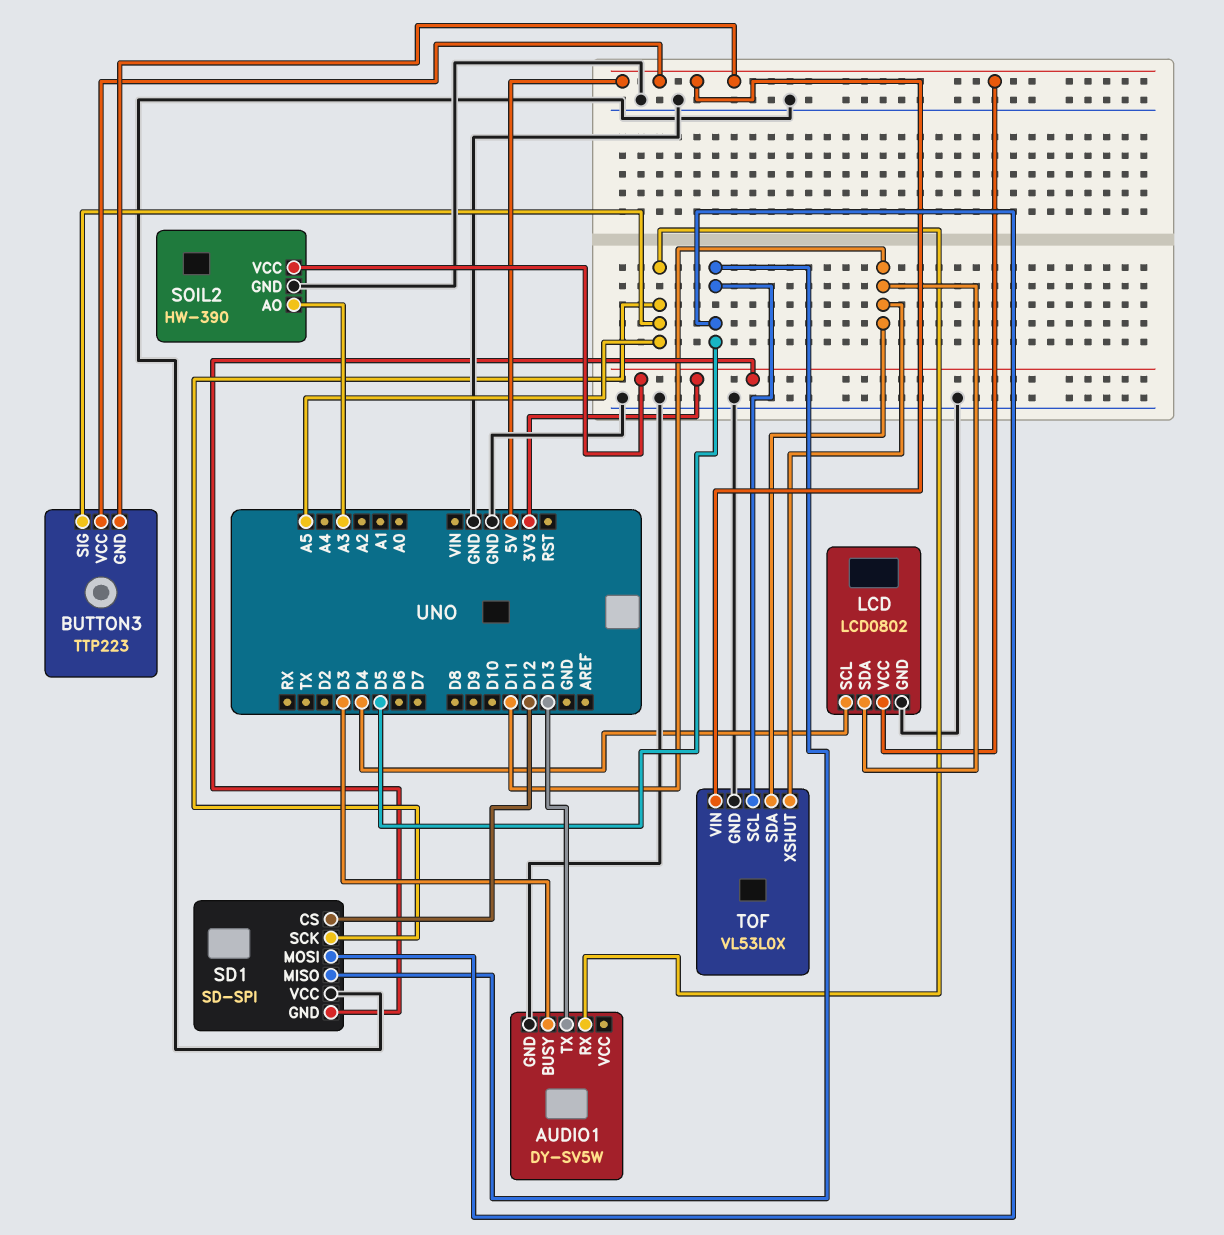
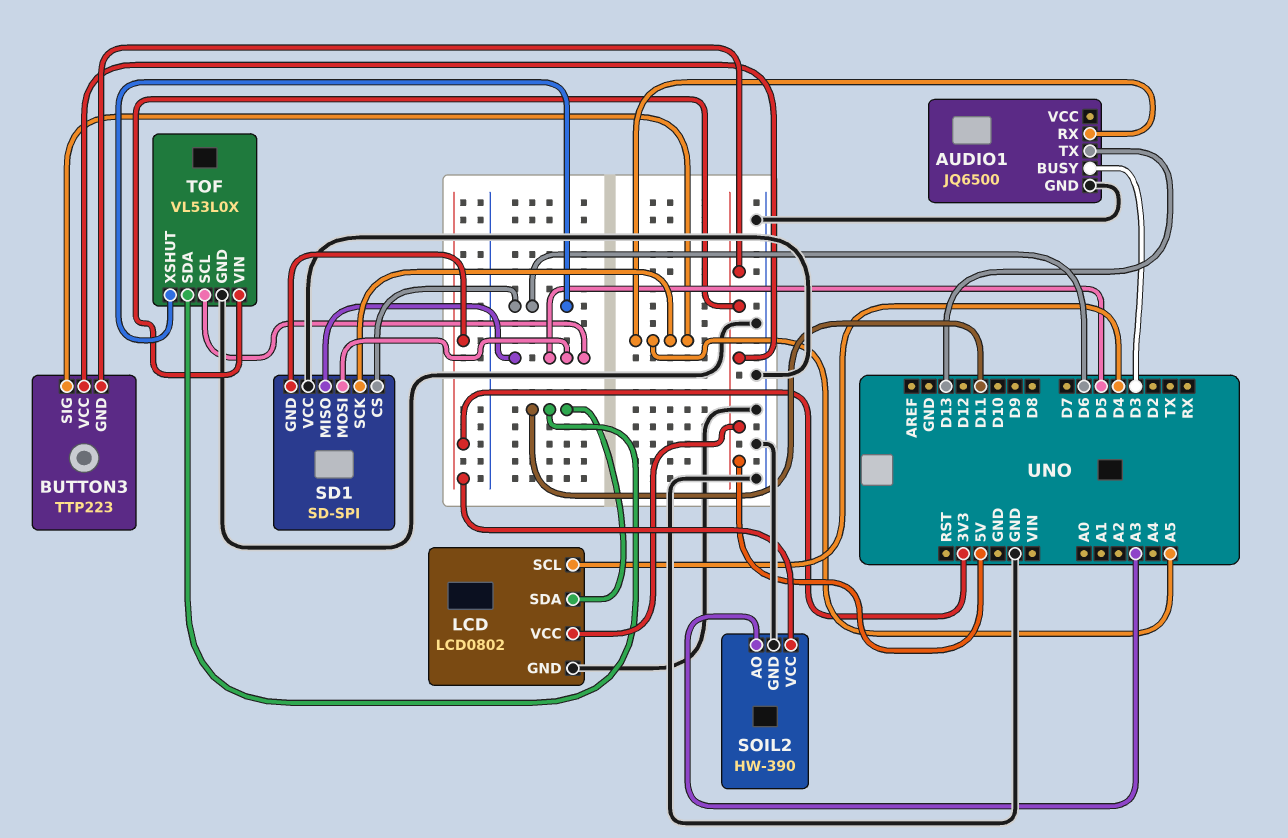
AUDIO1: DY-SV5W -> JQ6500
SD1 pin CS: D12 -> D6
TOF pin XSHUT: D11 -> D6

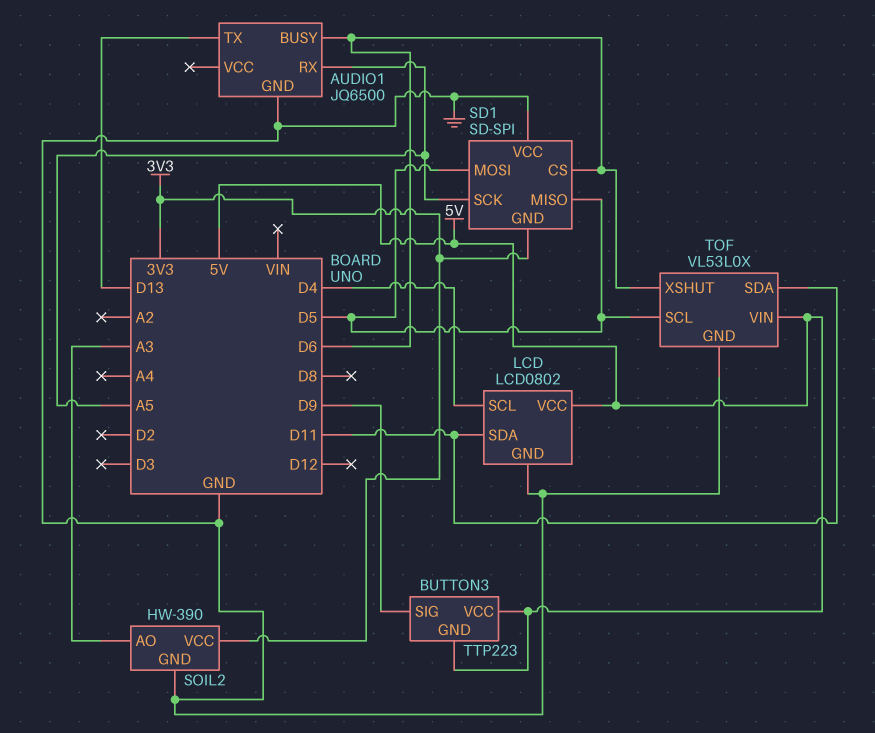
AUDIO1 pin BUSY: D3 -> D6
BUTTON3 pin SIG: A5 -> D9

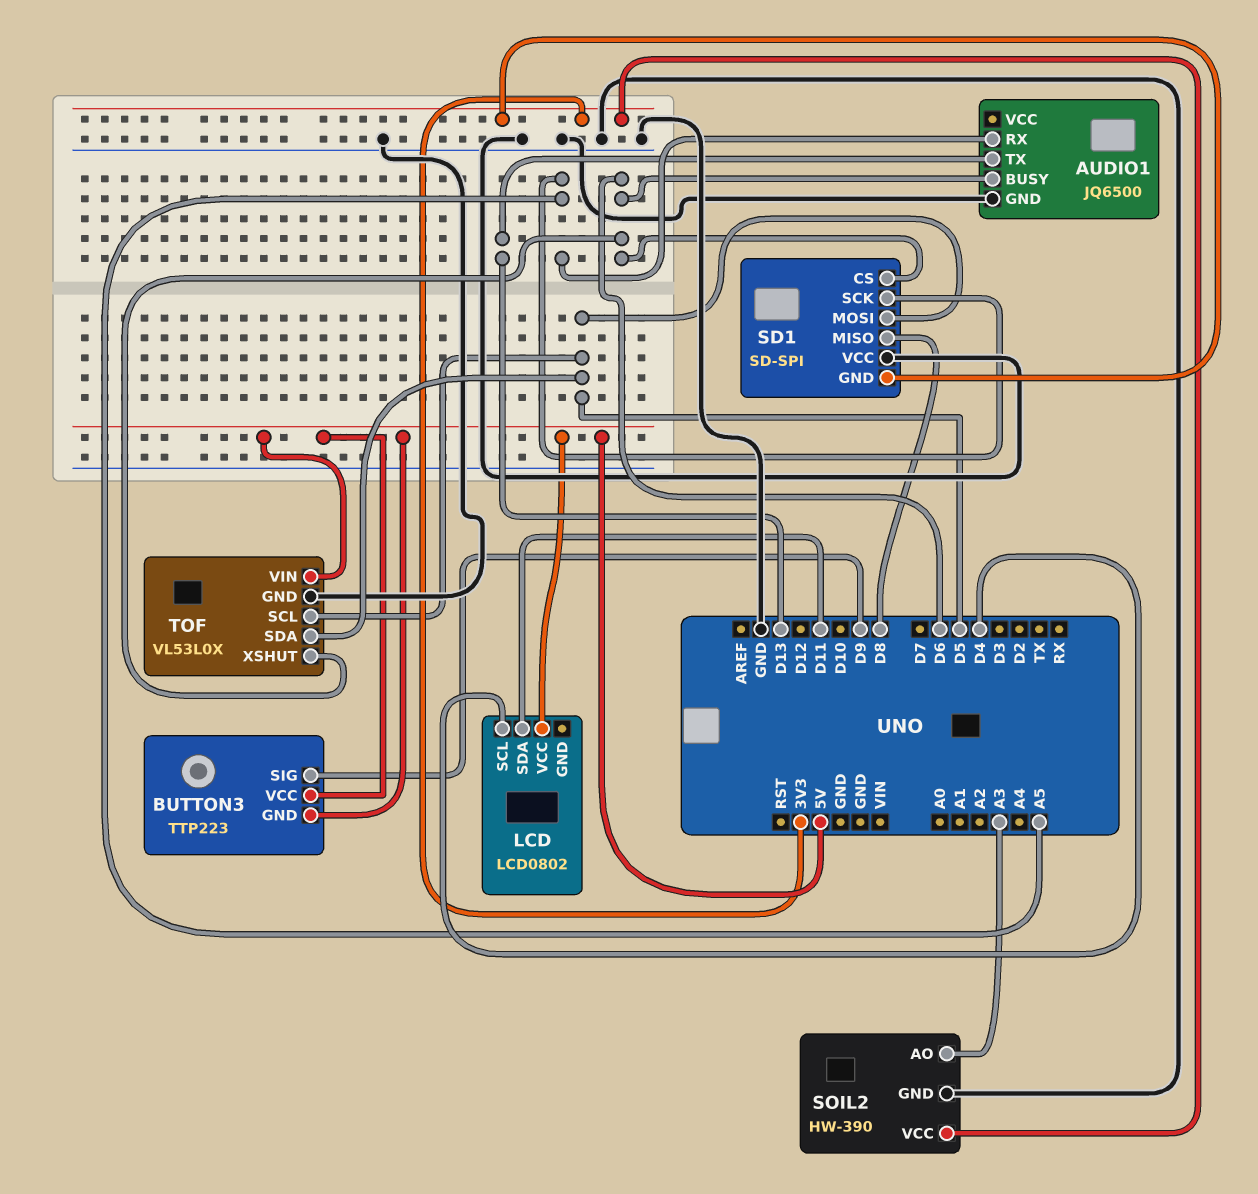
LCD pin GND: GND -> none
SD1 pin MISO: D5 -> D8
TOF pin SDA: D11 -> D5

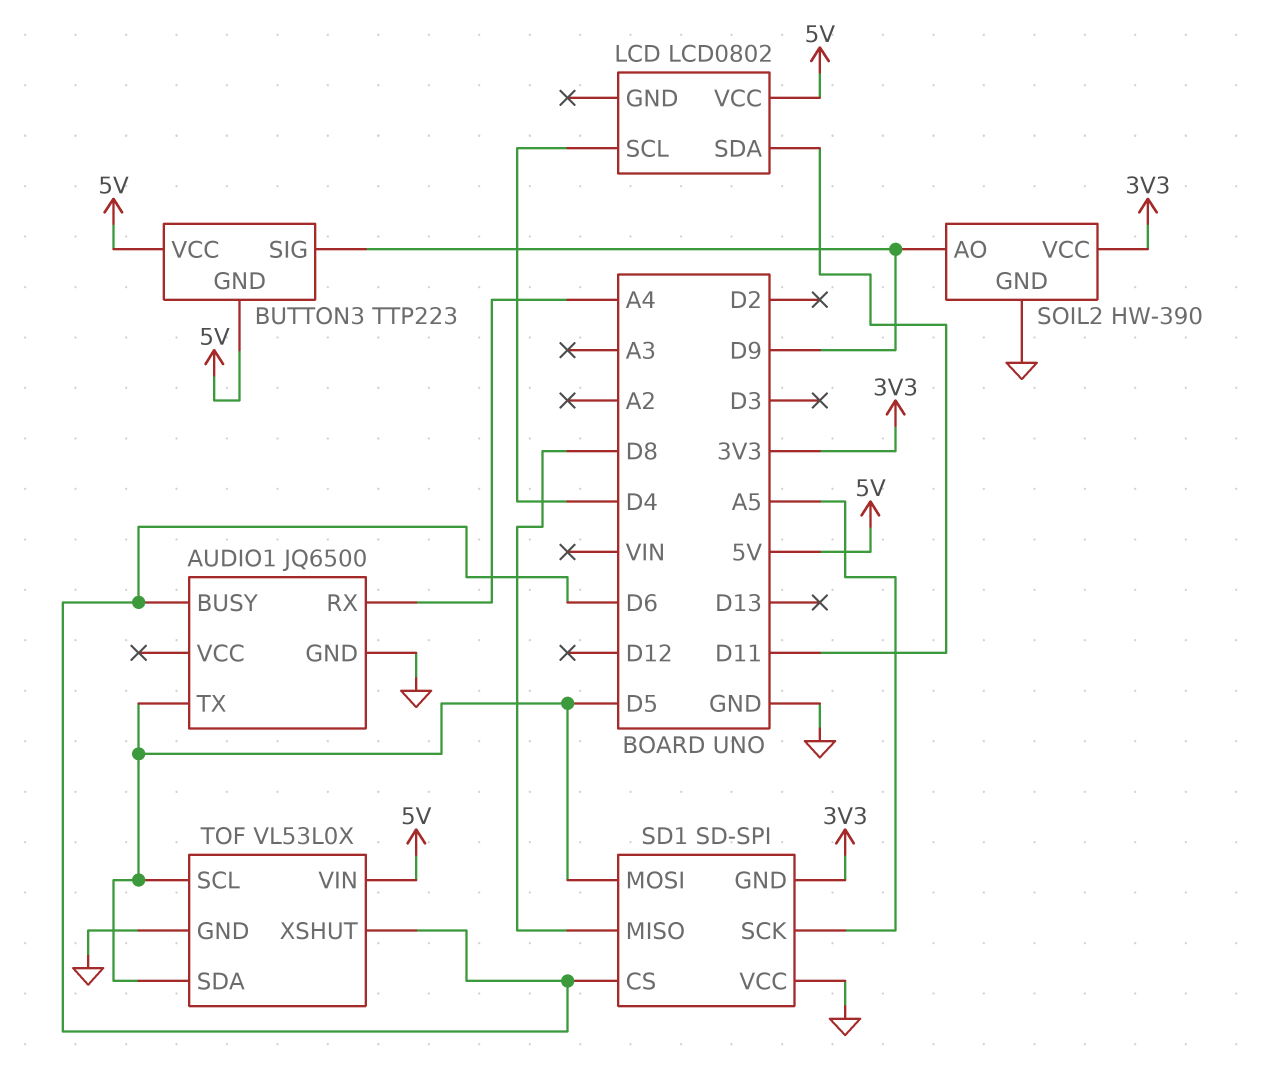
AUDIO1 pin RX: A5 -> A4
AUDIO1 pin TX: D13 -> D5
SOIL2 pin AO: A3 -> D9

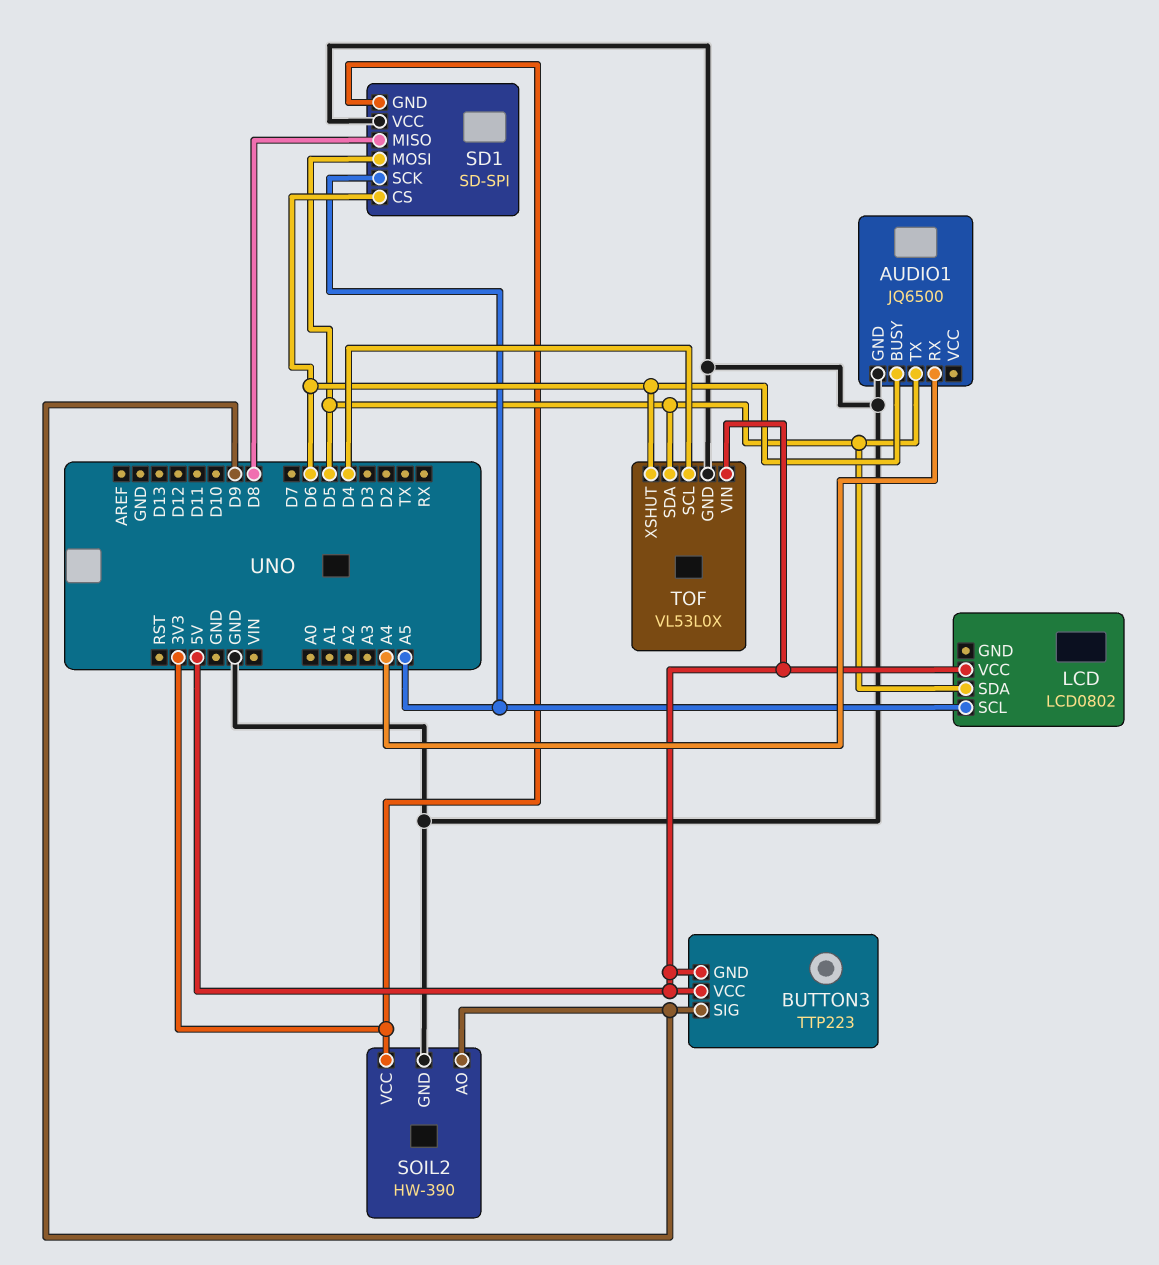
LCD pin SCL: D4 -> A5
LCD pin SDA: D11 -> D5
TOF pin SCL: D5 -> D4

